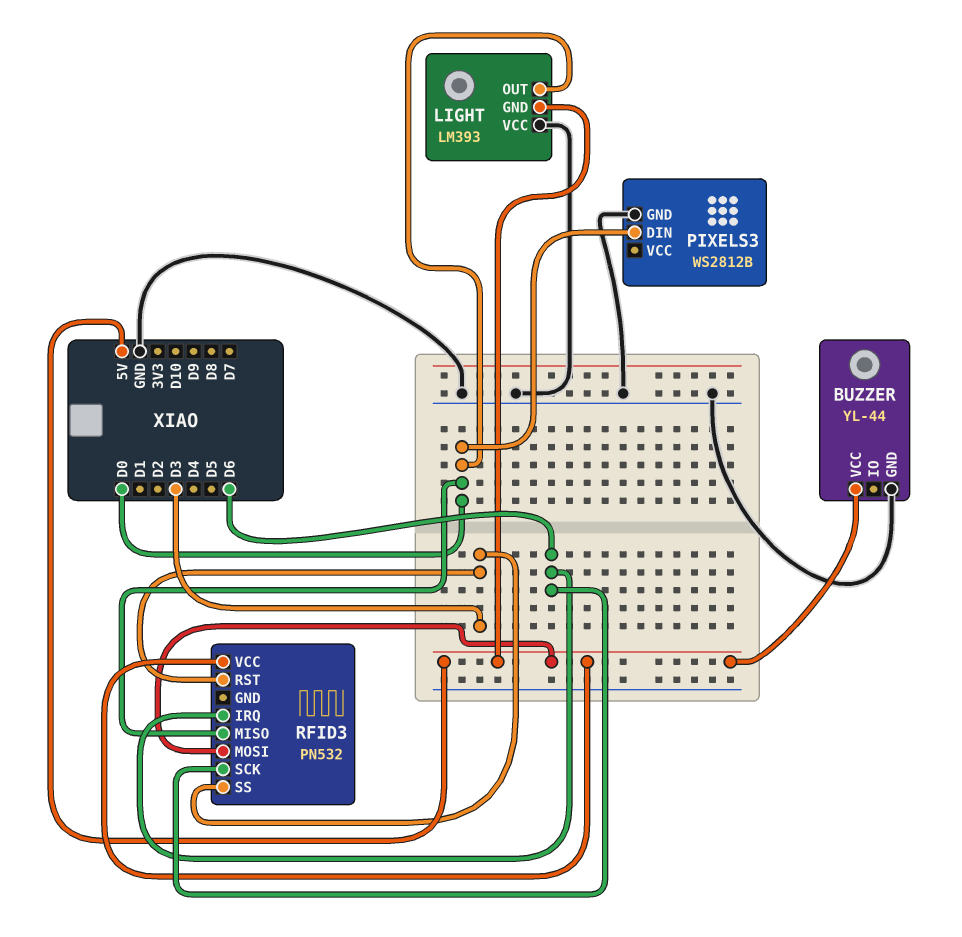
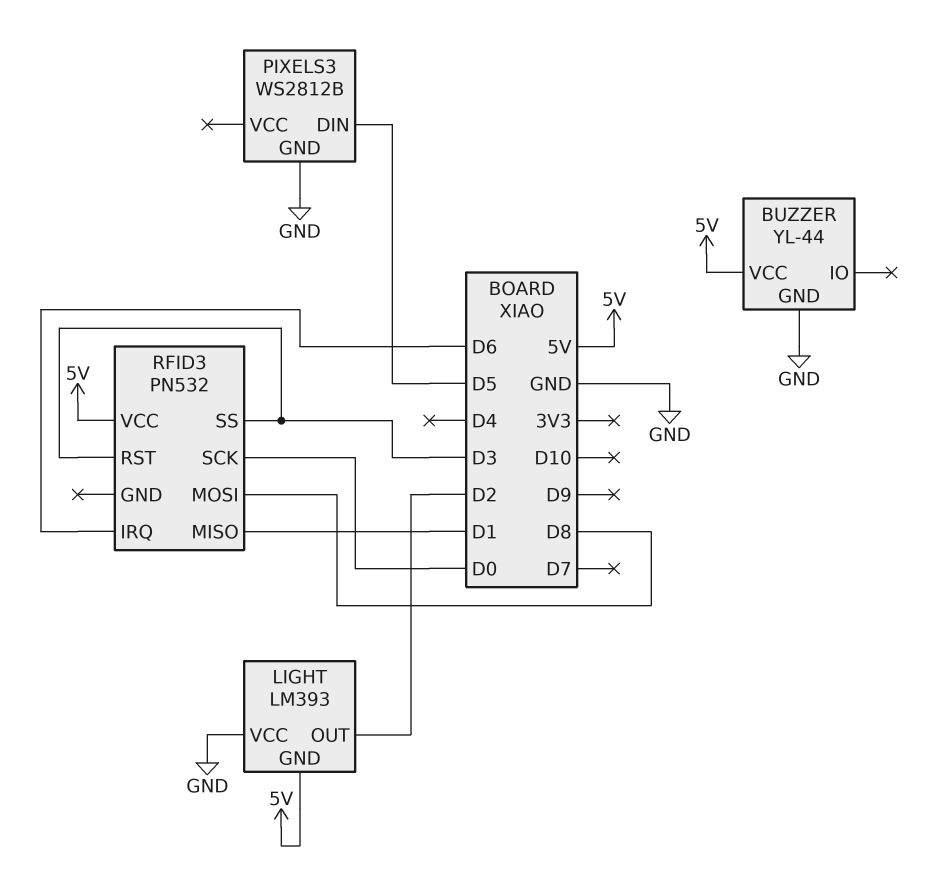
LIGHT pin OUT: D0 -> D2
PIXELS3 pin DIN: D0 -> D5
RFID3 pin MISO: D0 -> D1
RFID3 pin MOSI: 5V -> D8
RFID3 pin SCK: D6 -> D0

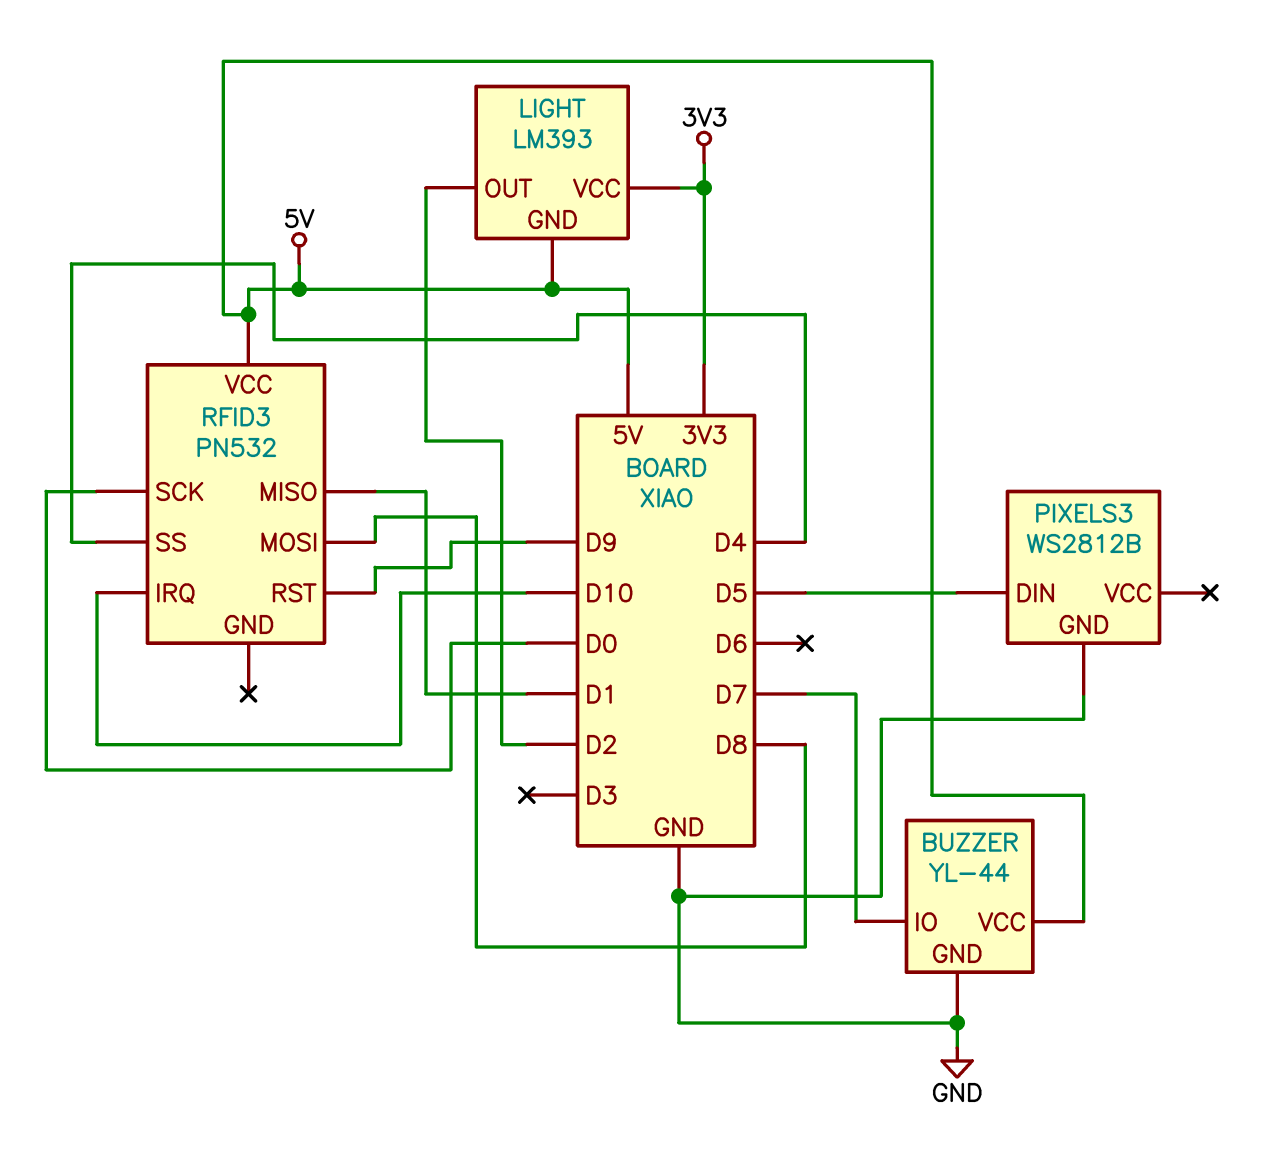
BUZZER pin IO: none -> D7
LIGHT pin VCC: GND -> 3V3
RFID3 pin IRQ: D6 -> D10
RFID3 pin RST: D3 -> D9
RFID3 pin SS: D3 -> D4

